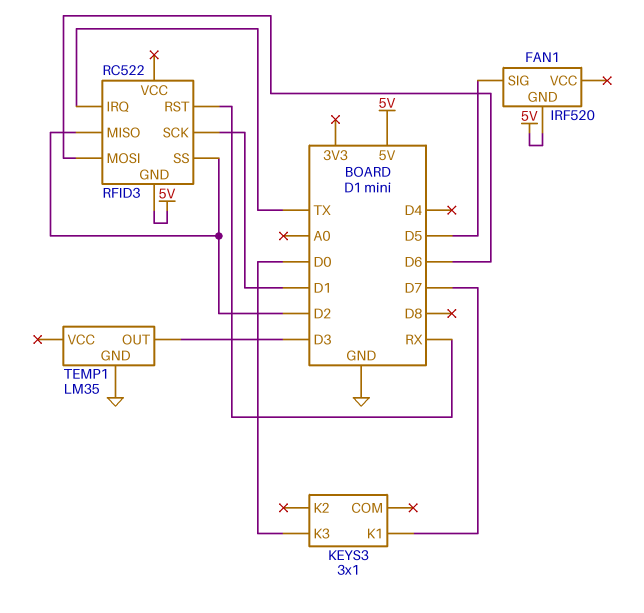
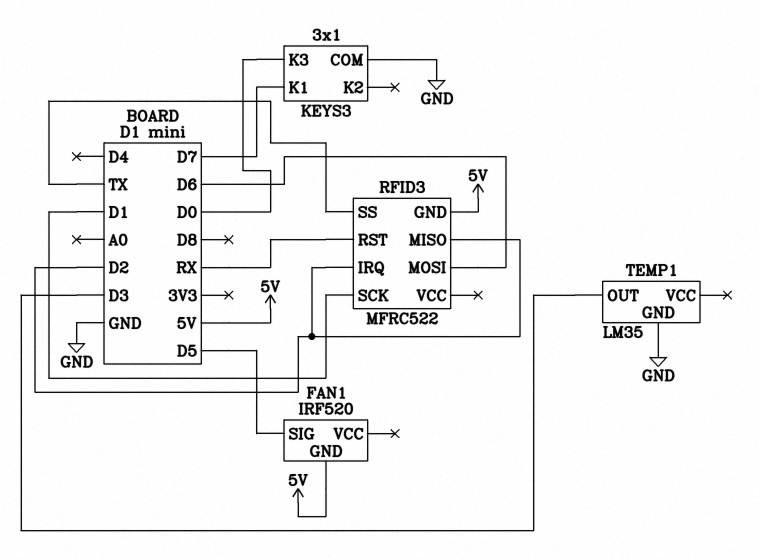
KEYS3 pin COM: none -> GND
RFID3: RC522 -> MFRC522
RFID3 pin IRQ: TX -> D2
RFID3 pin SS: D2 -> TX

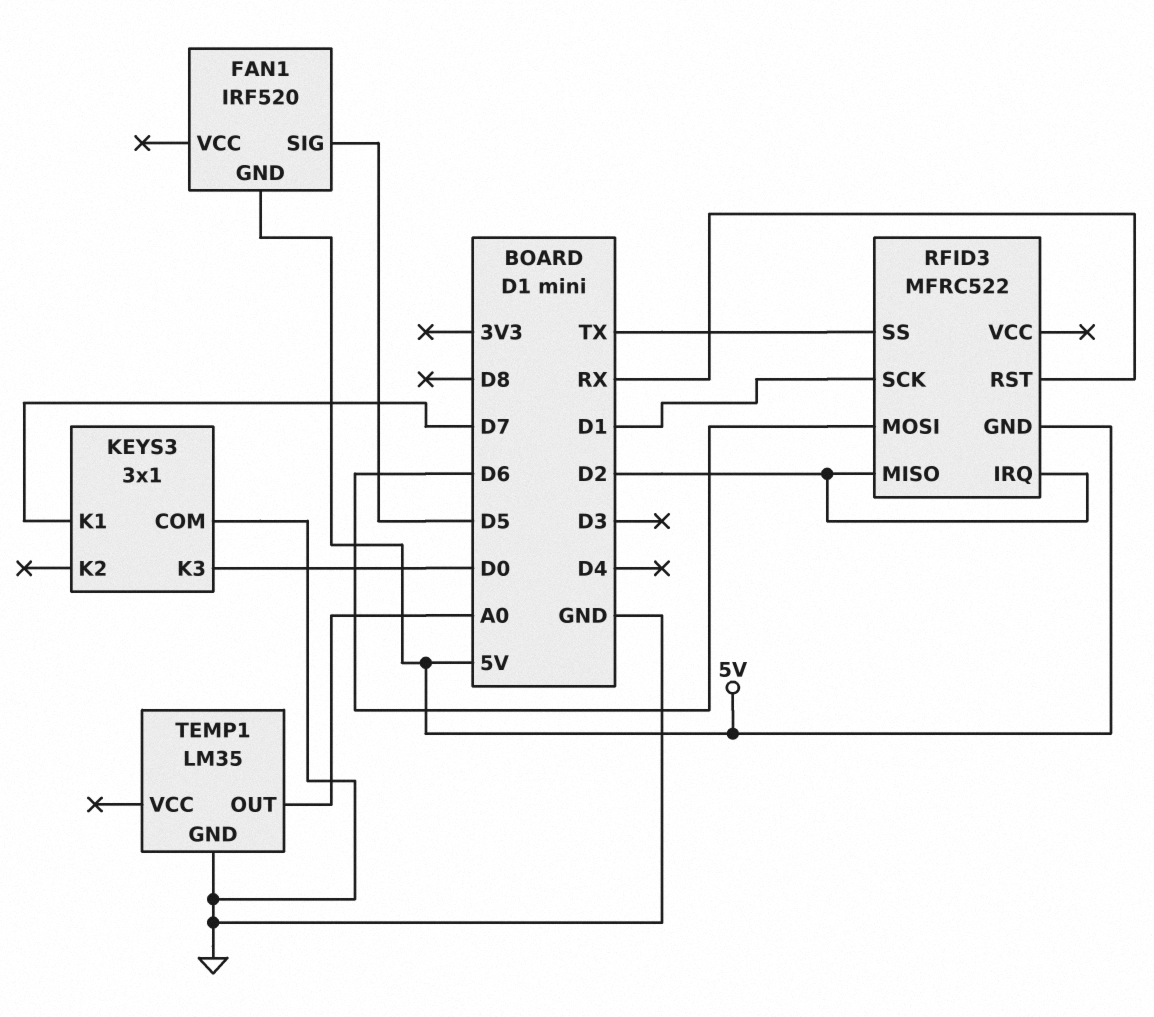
TEMP1 pin OUT: D3 -> A0

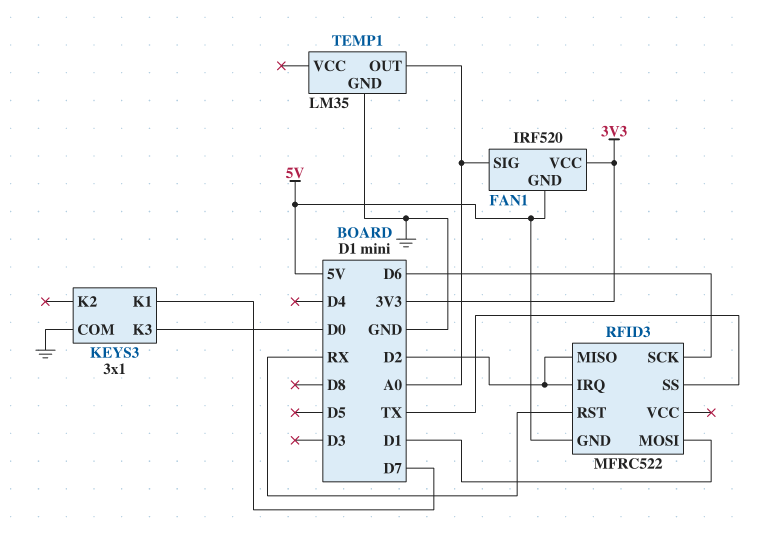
FAN1 pin SIG: D5 -> A0
FAN1 pin VCC: none -> 3V3
RFID3 pin MOSI: D6 -> D1
RFID3 pin SCK: D1 -> D6

